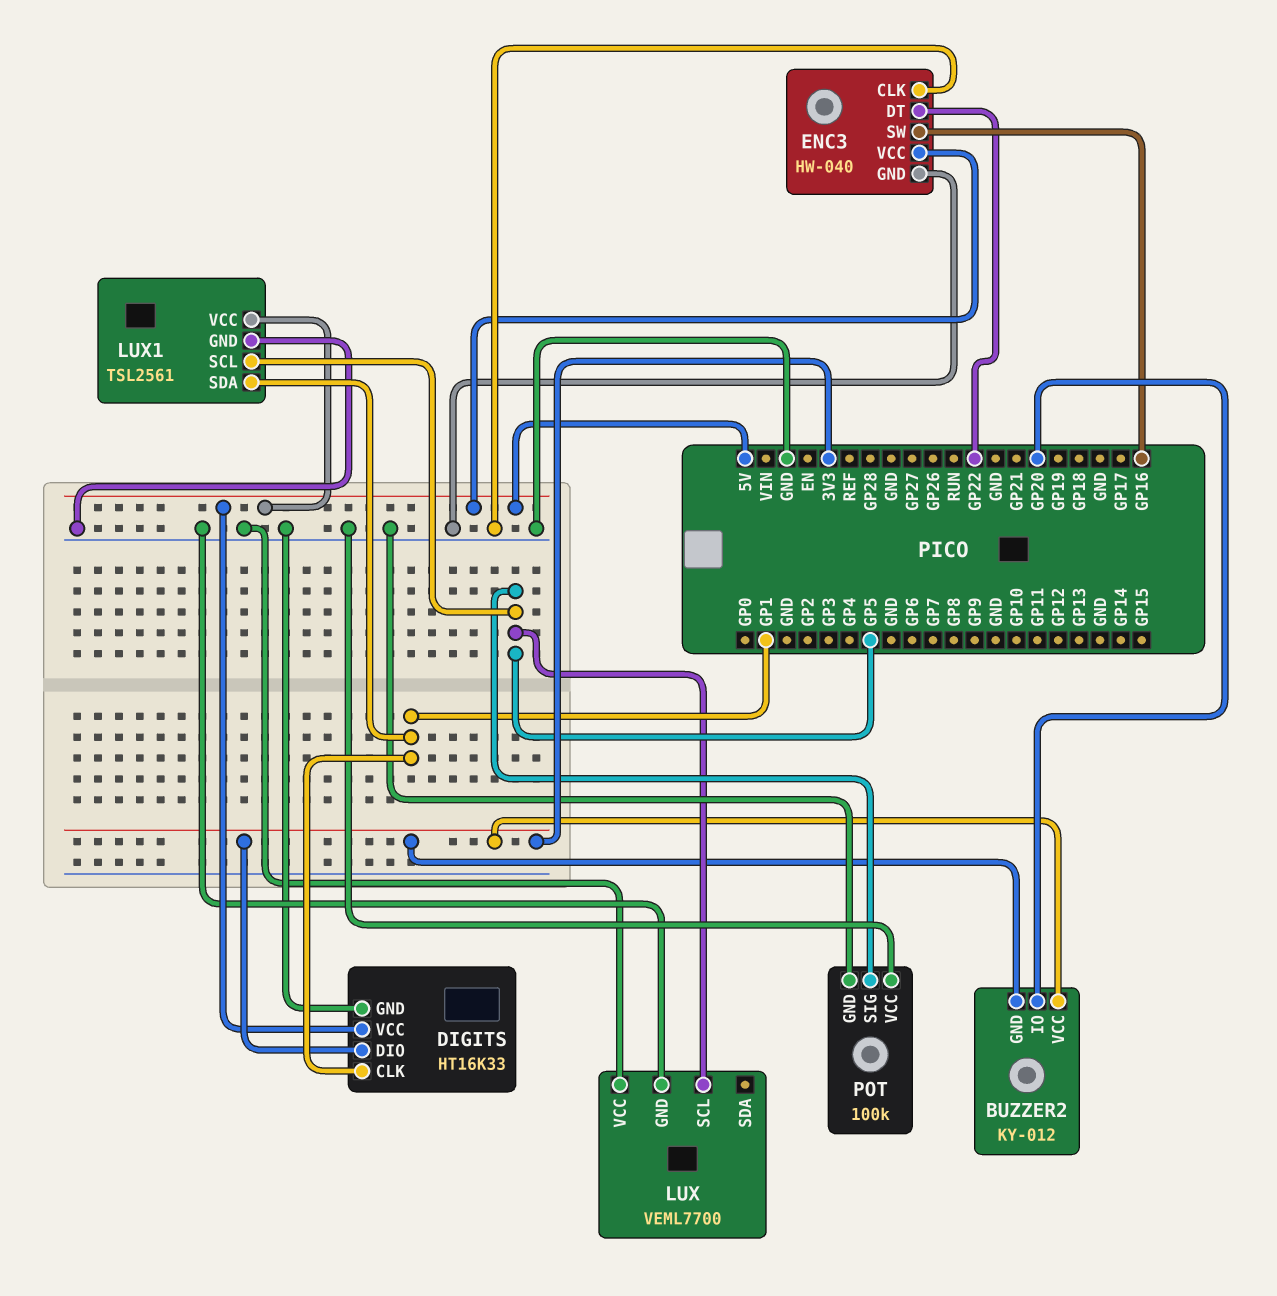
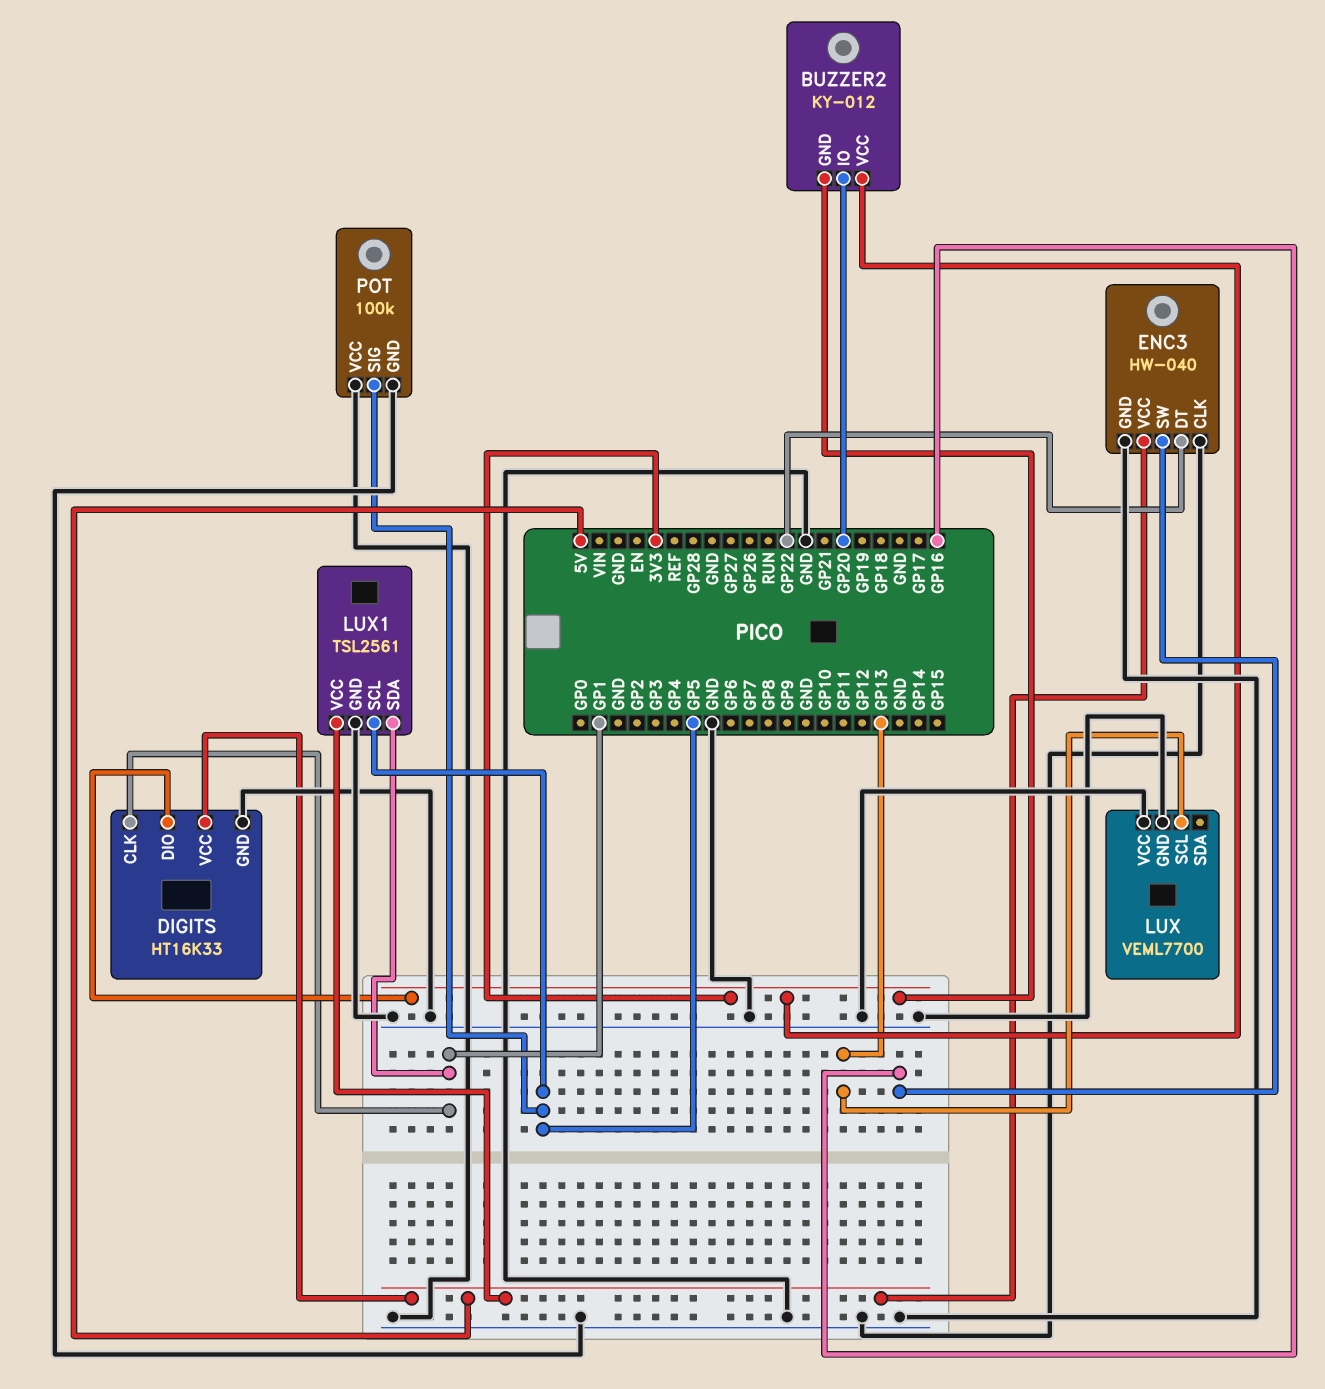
LUX pin SCL: GP5 -> GP13

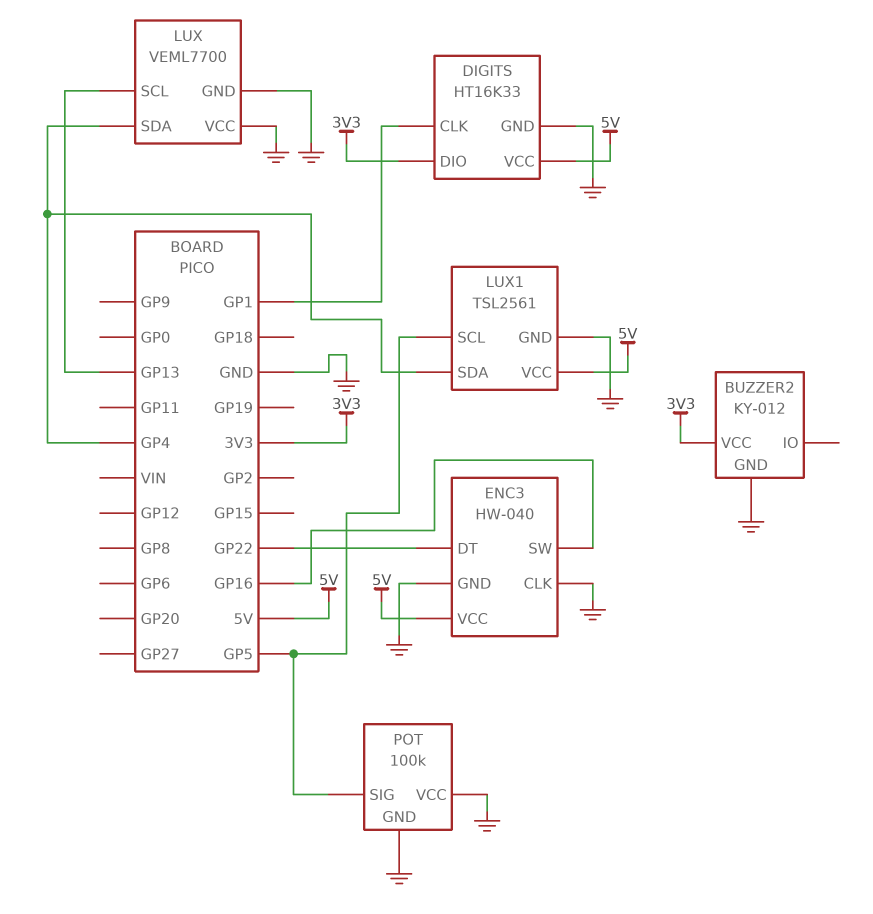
BUZZER2 pin GND: 3V3 -> GND
BUZZER2 pin IO: GP20 -> none
LUX pin SDA: none -> GP4
LUX1 pin SDA: GP1 -> GP4

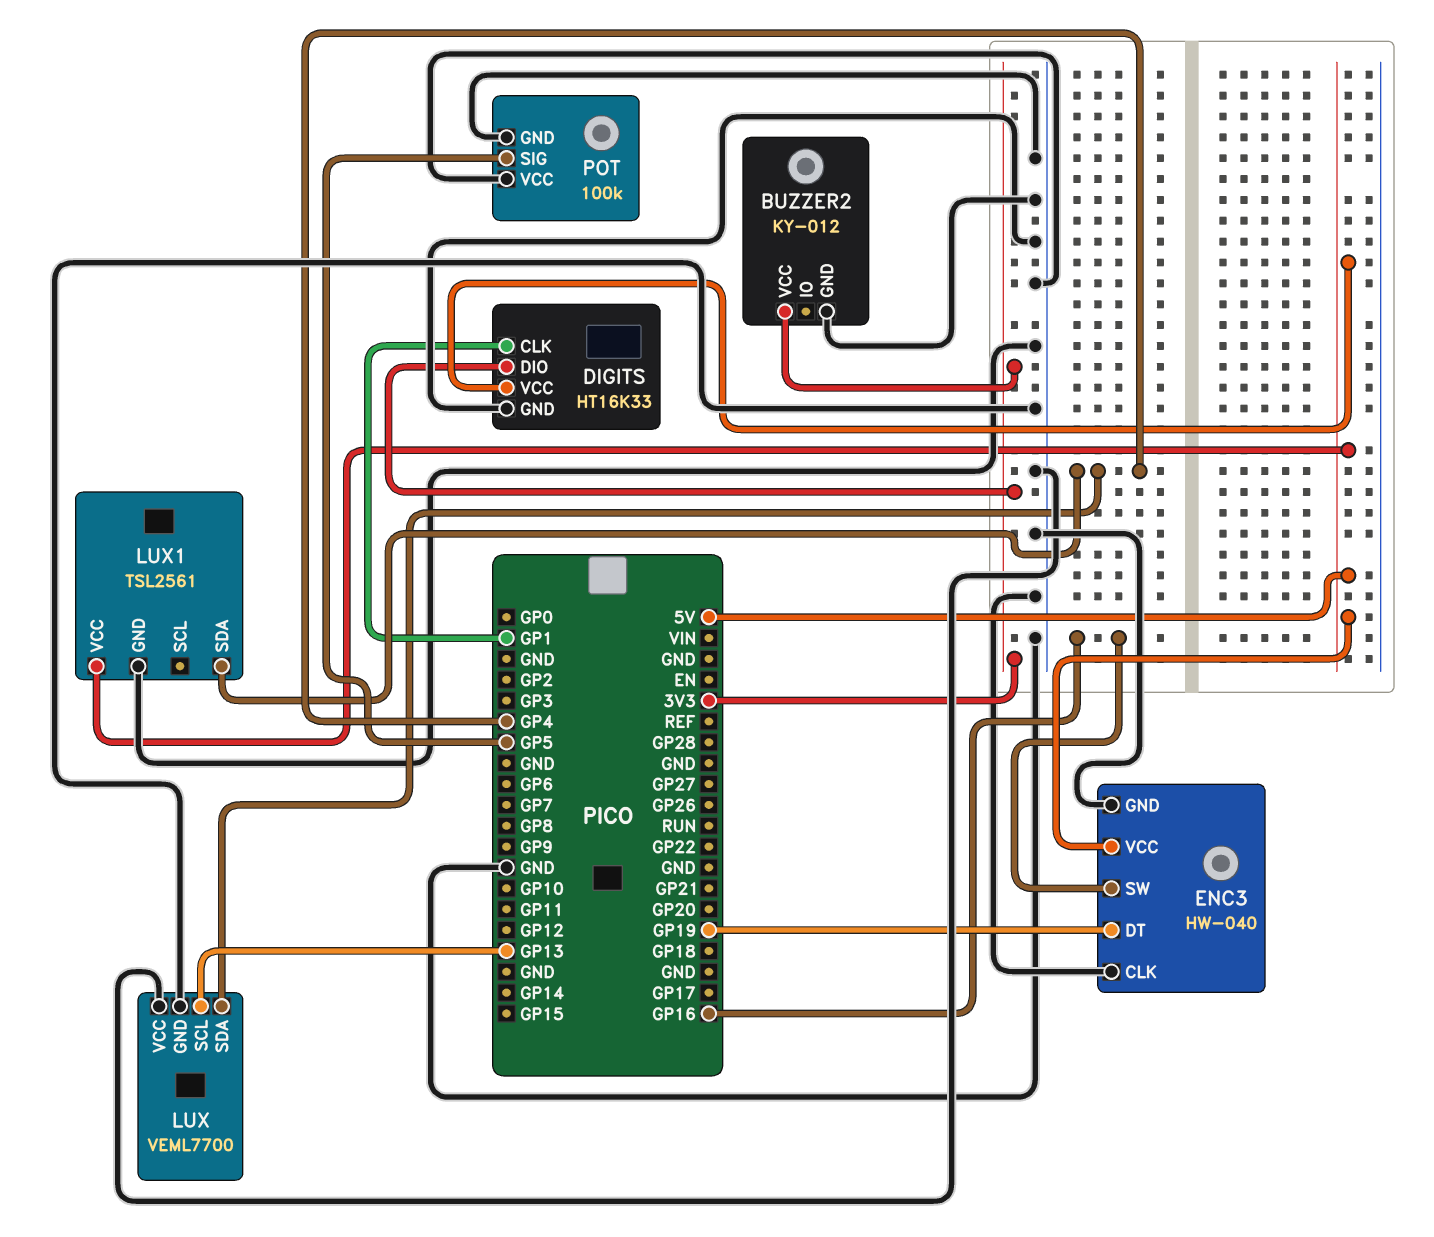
ENC3 pin DT: GP22 -> GP19
LUX1 pin SCL: GP5 -> none

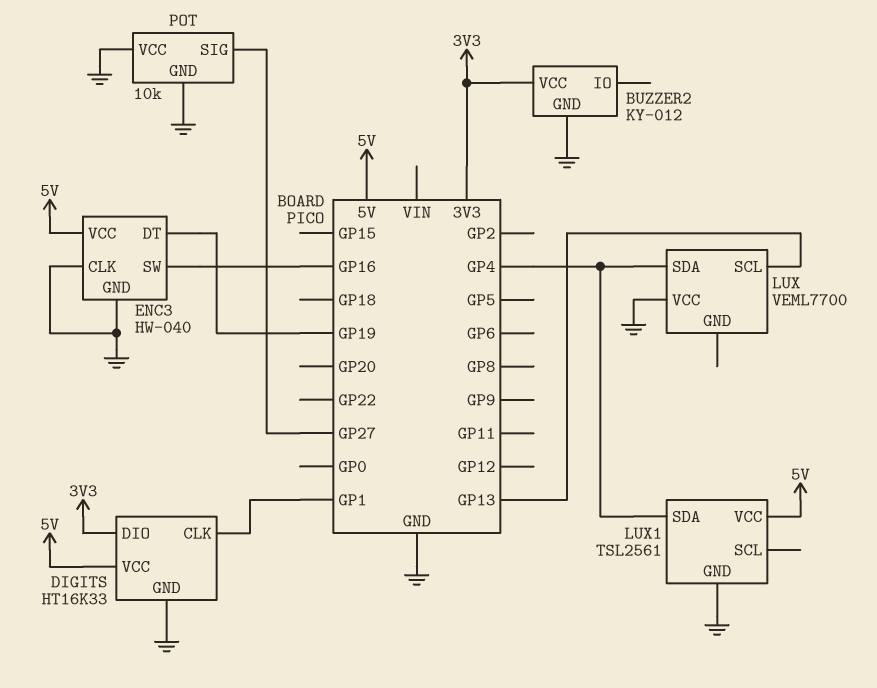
LUX pin GND: GND -> none
POT: 100k -> 10k
POT pin SIG: GP5 -> GP27

